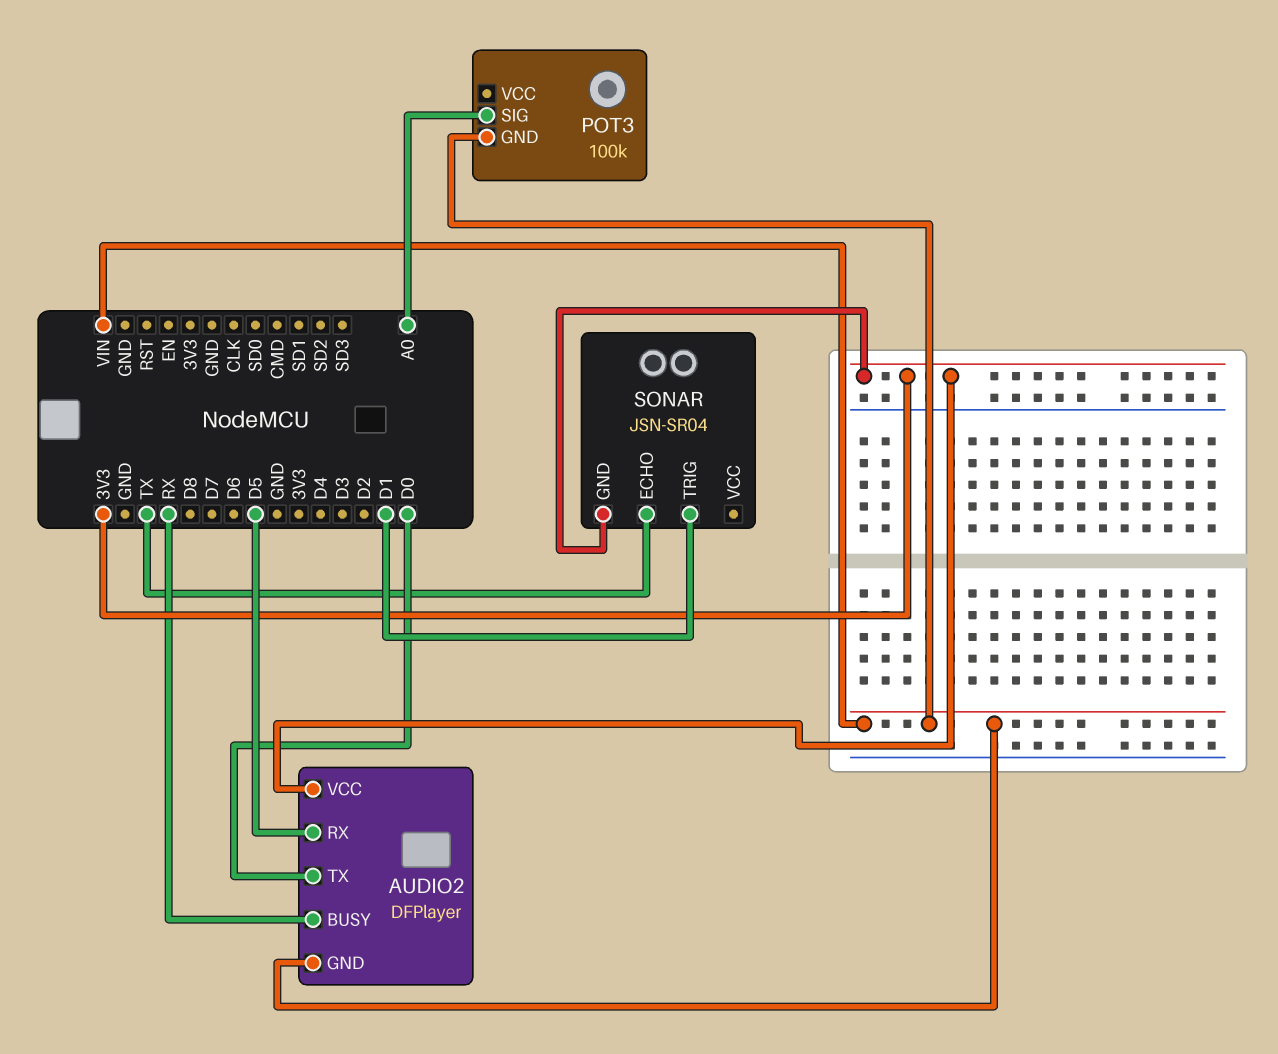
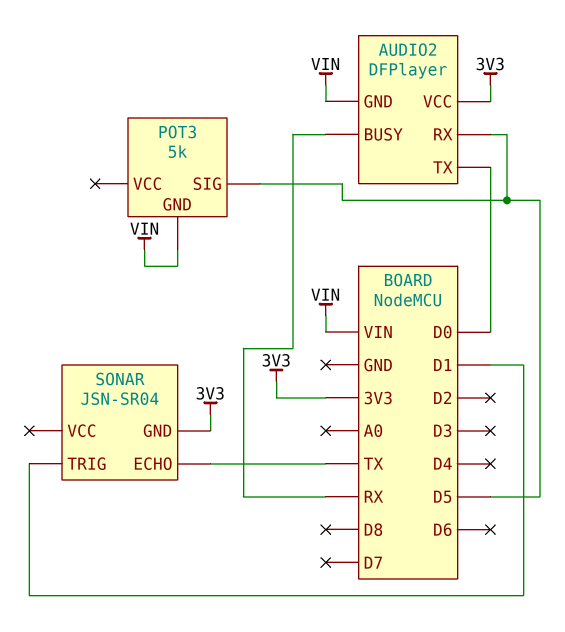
POT3: 100k -> 5k
POT3 pin SIG: A0 -> D5

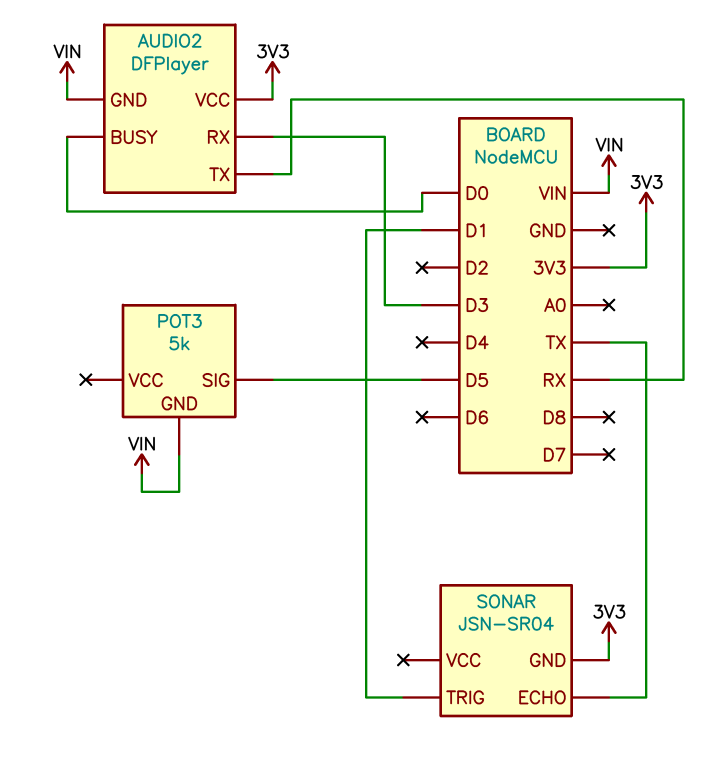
AUDIO2 pin BUSY: RX -> D0
AUDIO2 pin RX: D5 -> D3
AUDIO2 pin TX: D0 -> RX

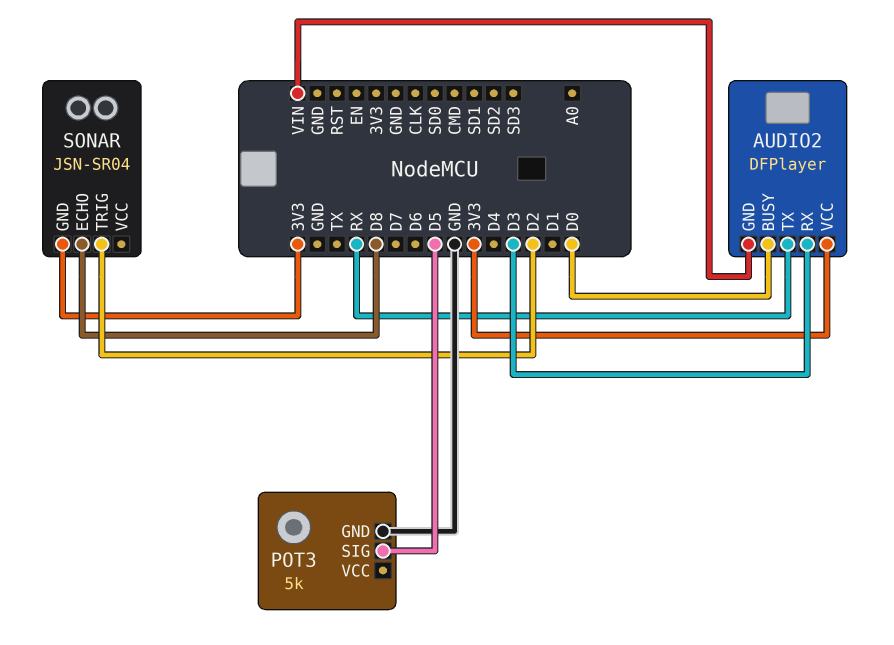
POT3 pin GND: VIN -> GND
SONAR pin ECHO: TX -> D8
SONAR pin TRIG: D1 -> D2

